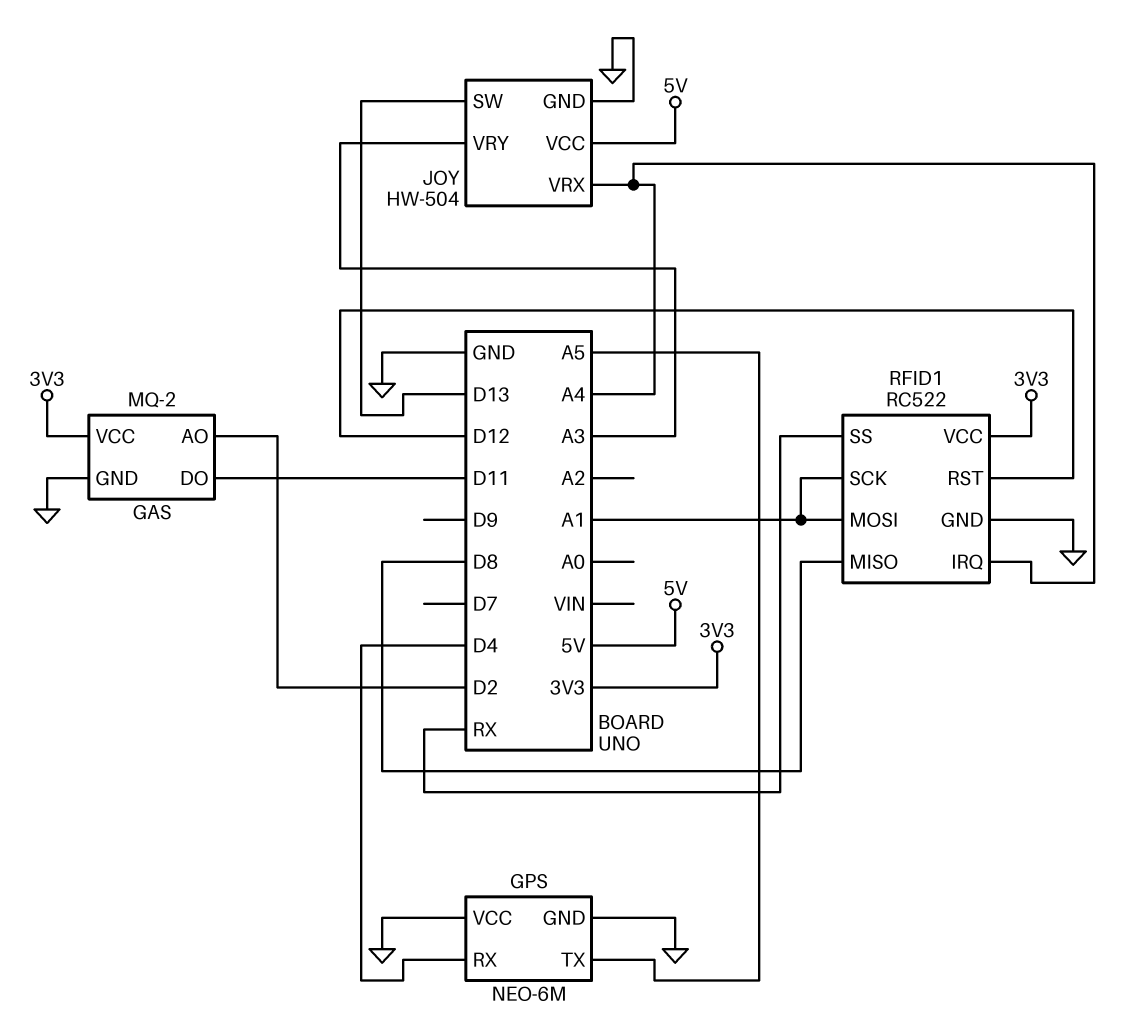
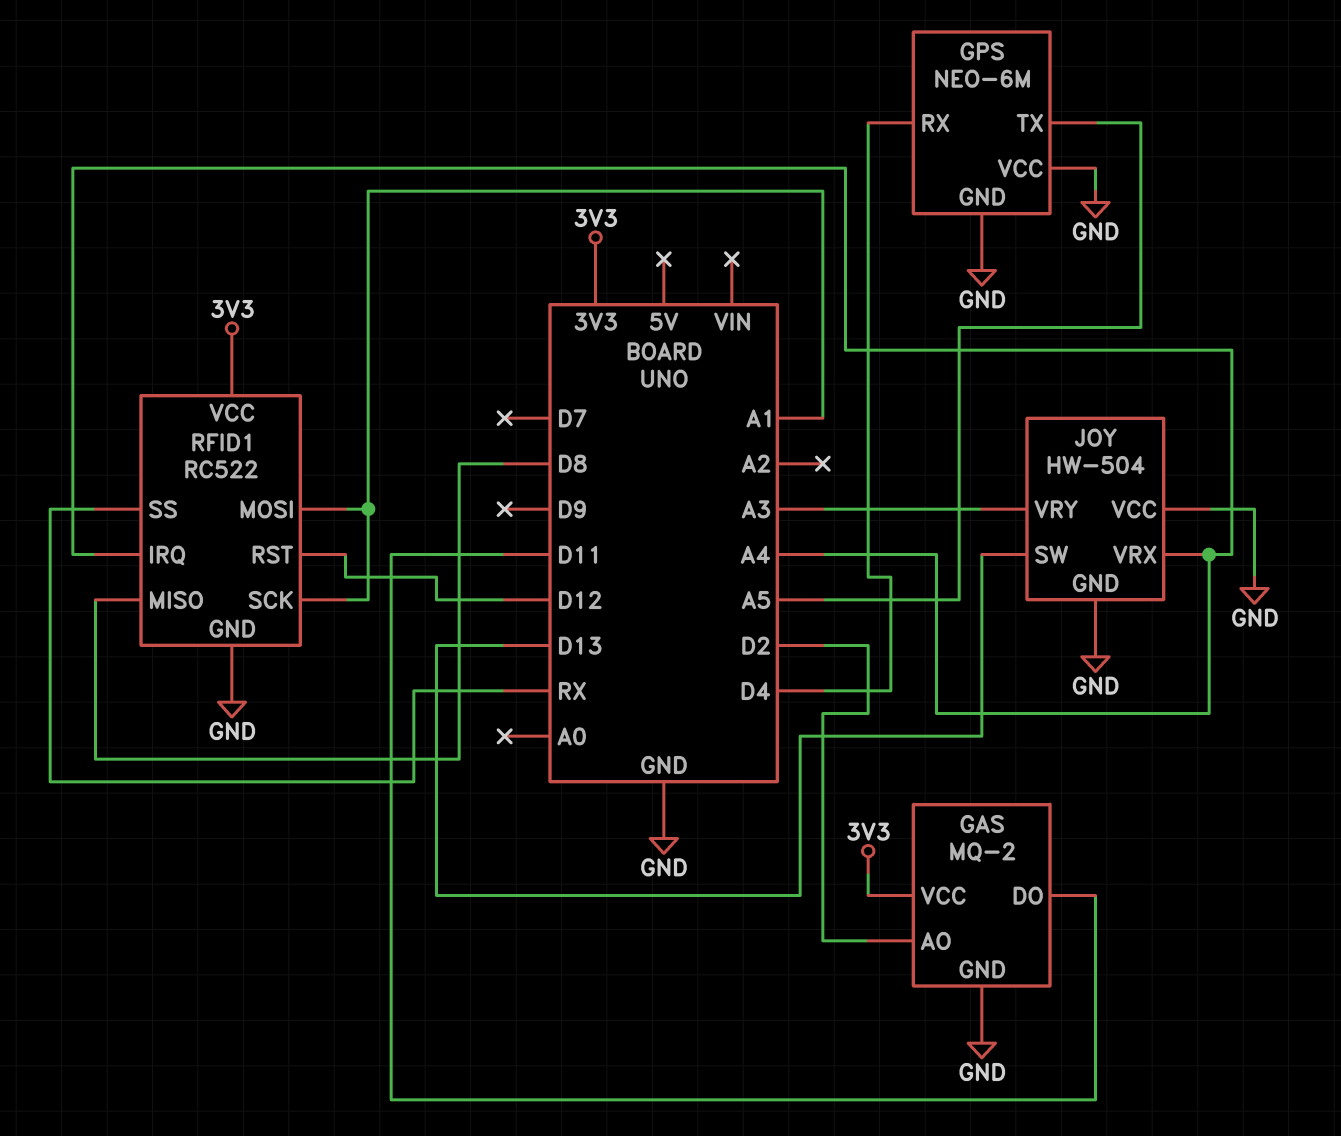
JOY pin VCC: 5V -> GND

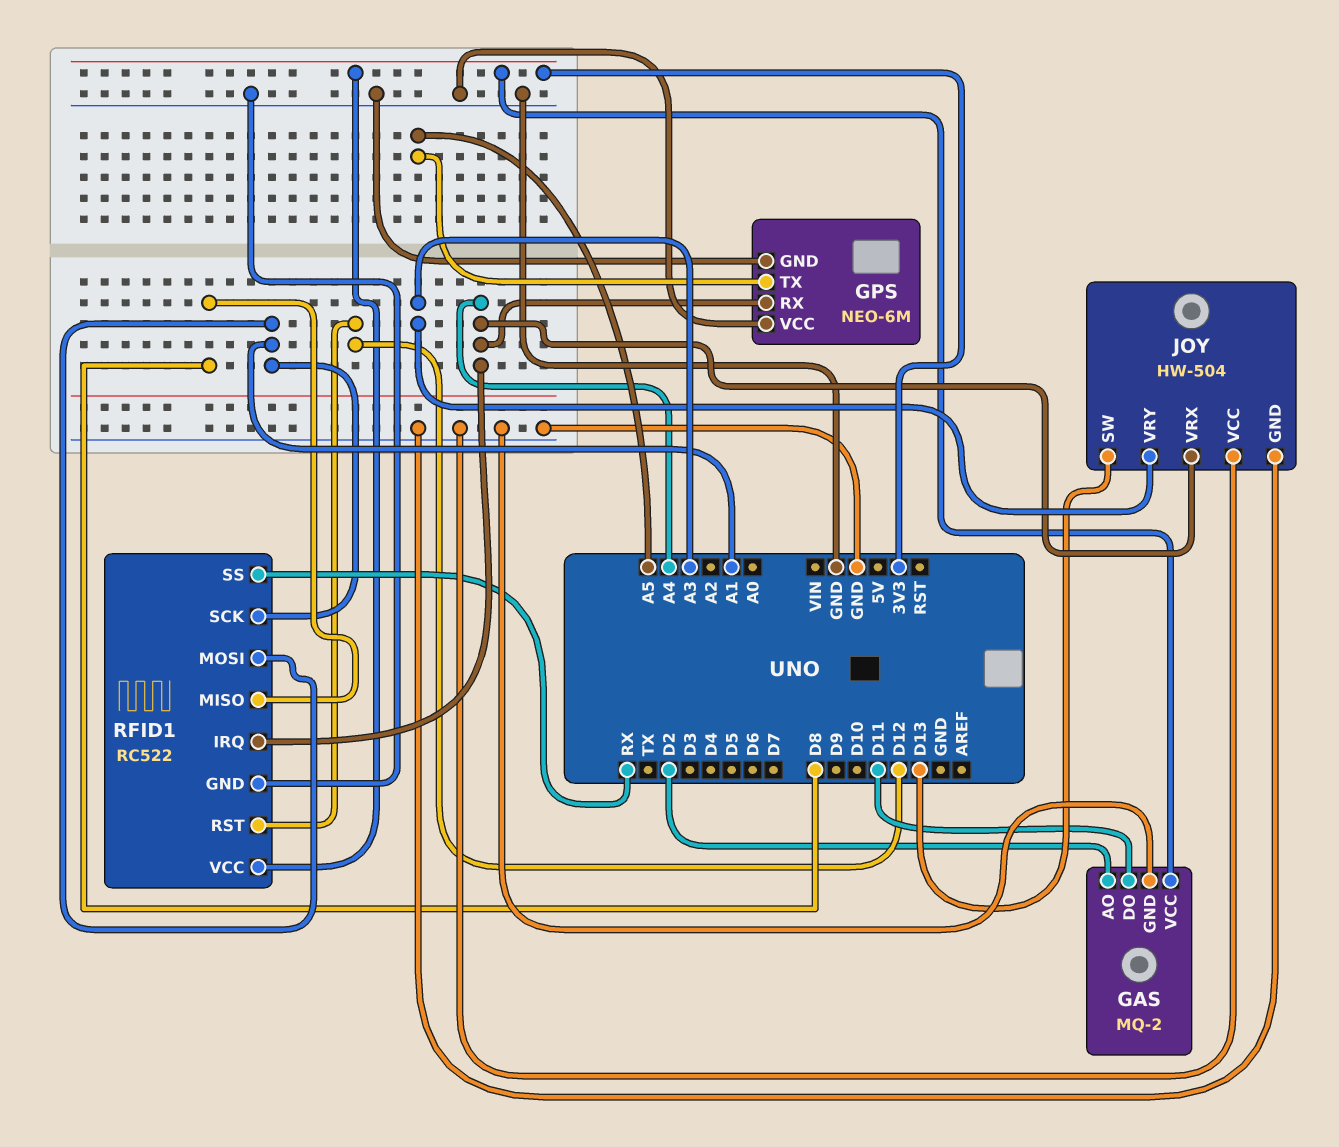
GPS pin RX: D4 -> A4

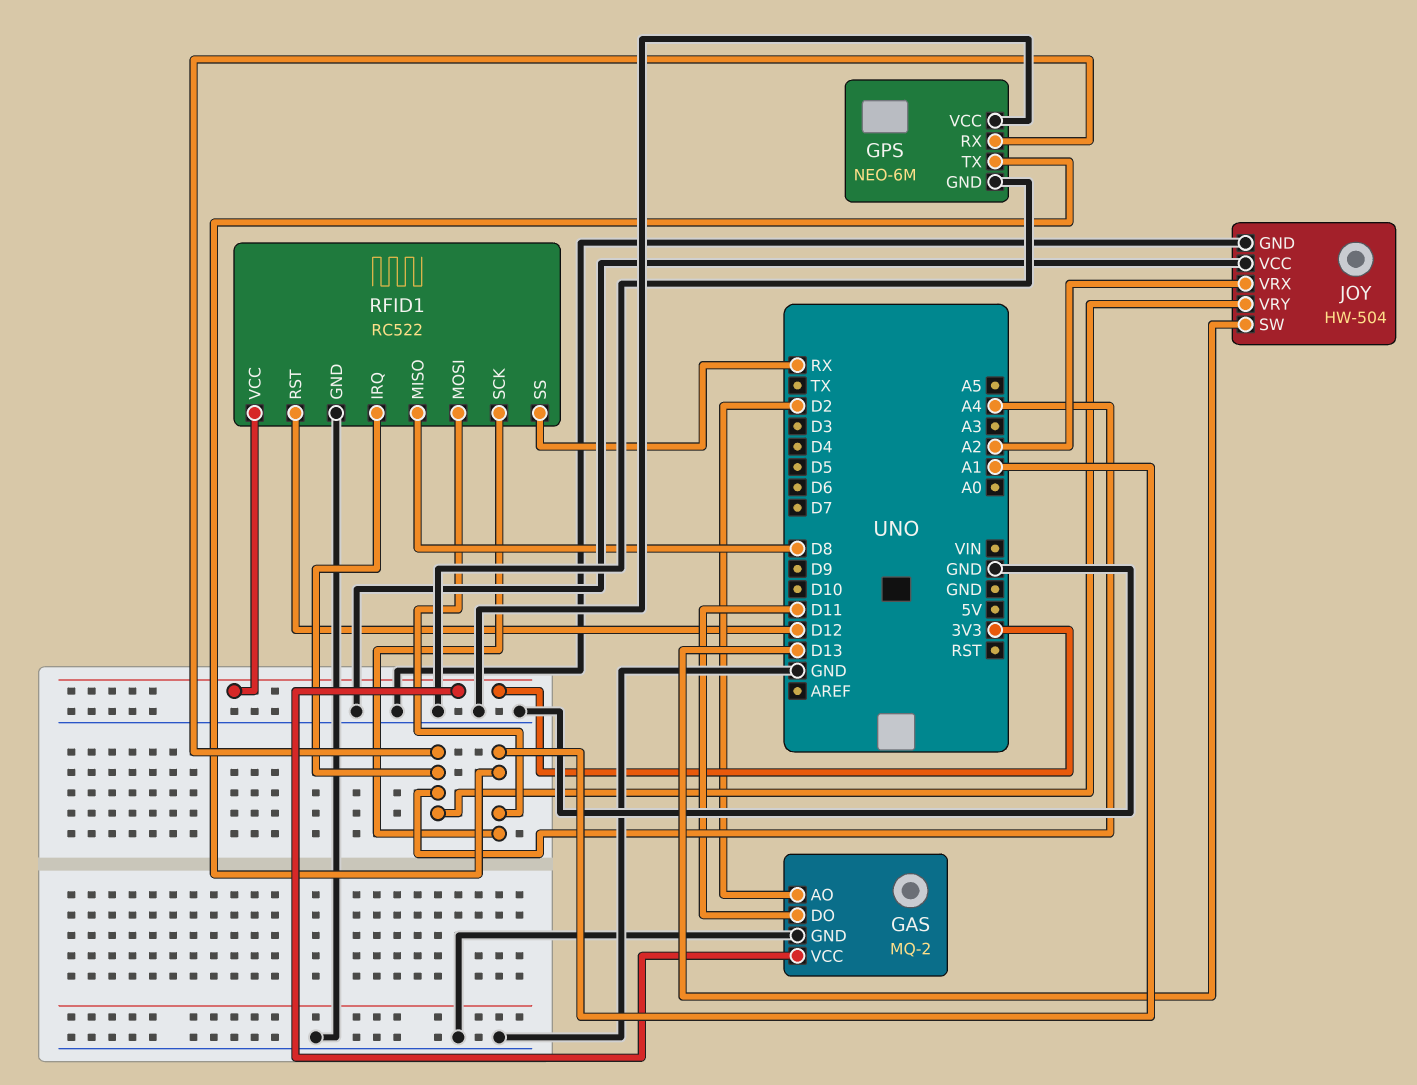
GPS pin TX: A5 -> A1
JOY pin VRX: A4 -> A2
JOY pin VRY: A3 -> A4

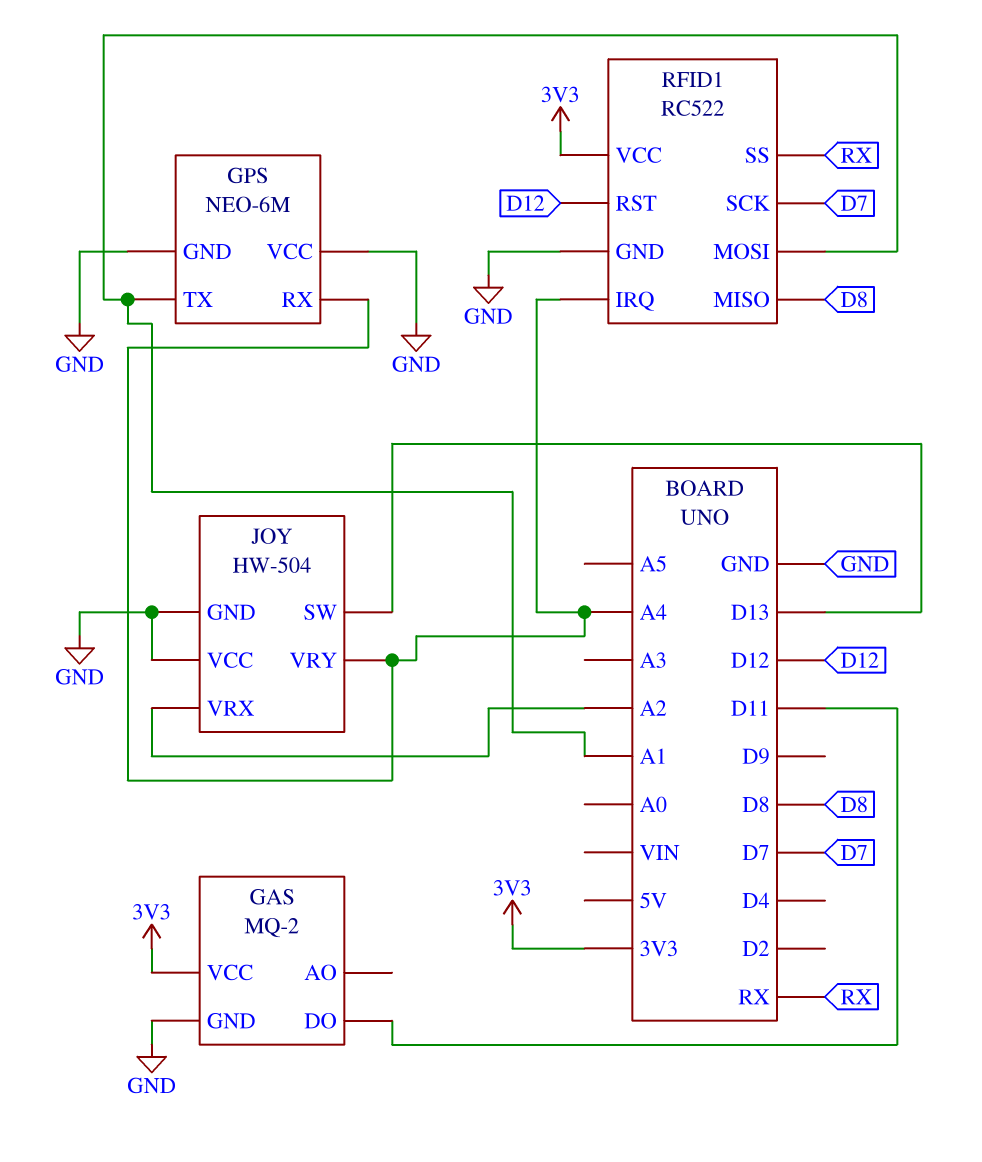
GAS pin AO: D2 -> none
RFID1 pin SCK: A1 -> D7

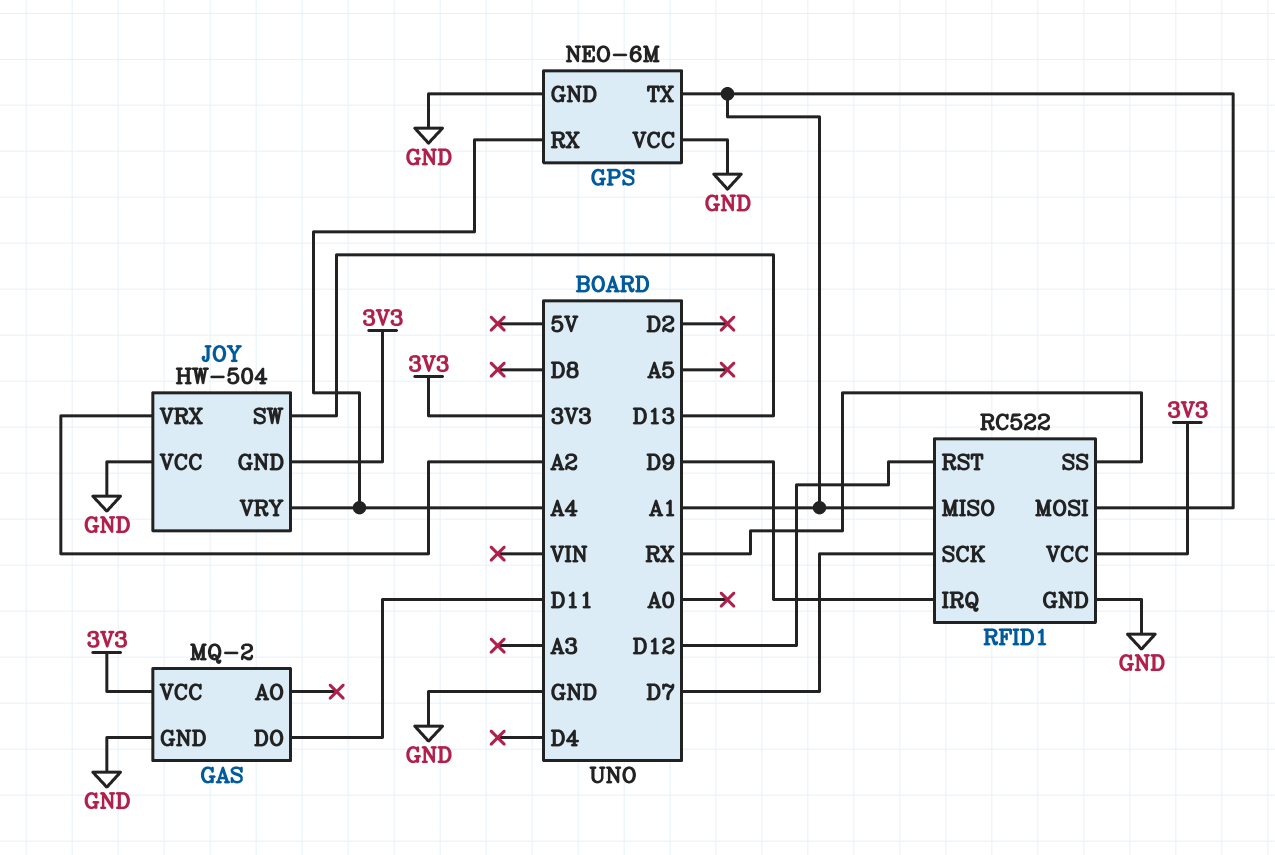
JOY pin GND: GND -> 3V3
RFID1 pin IRQ: A4 -> D9
RFID1 pin MISO: D8 -> A1

